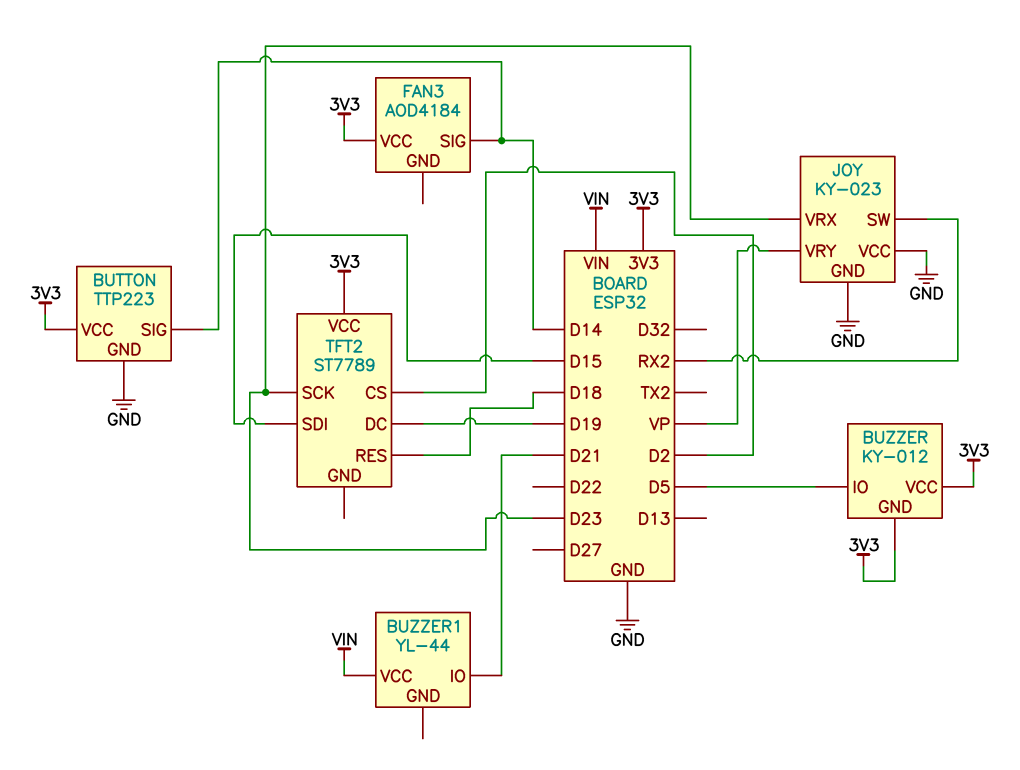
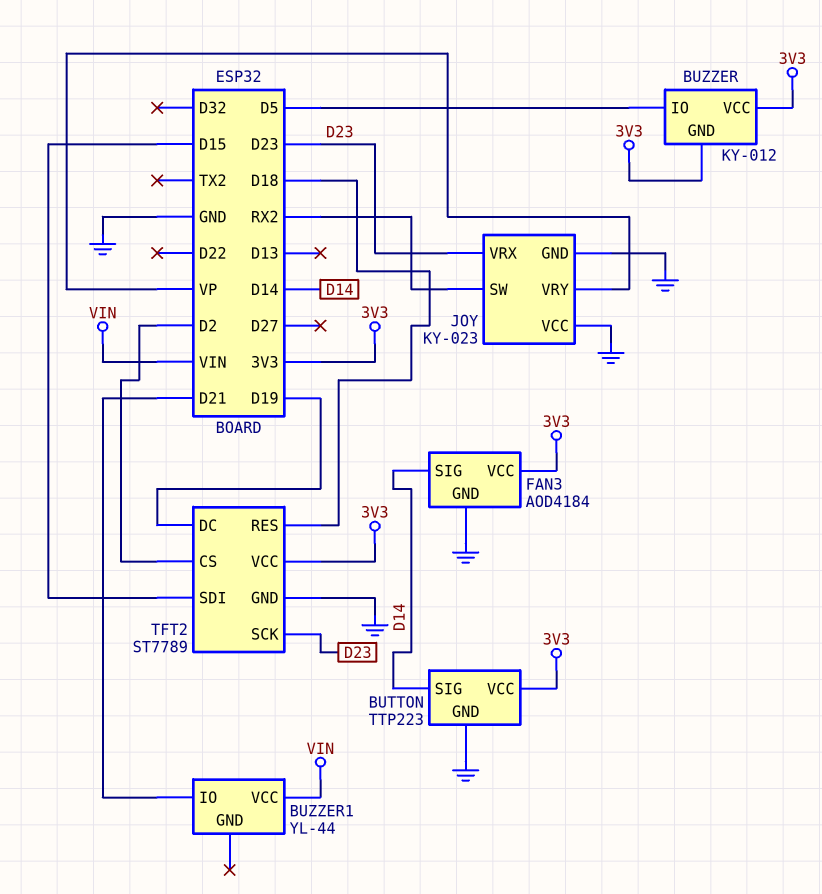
FAN3 pin GND: none -> GND
TFT2 pin GND: none -> GND

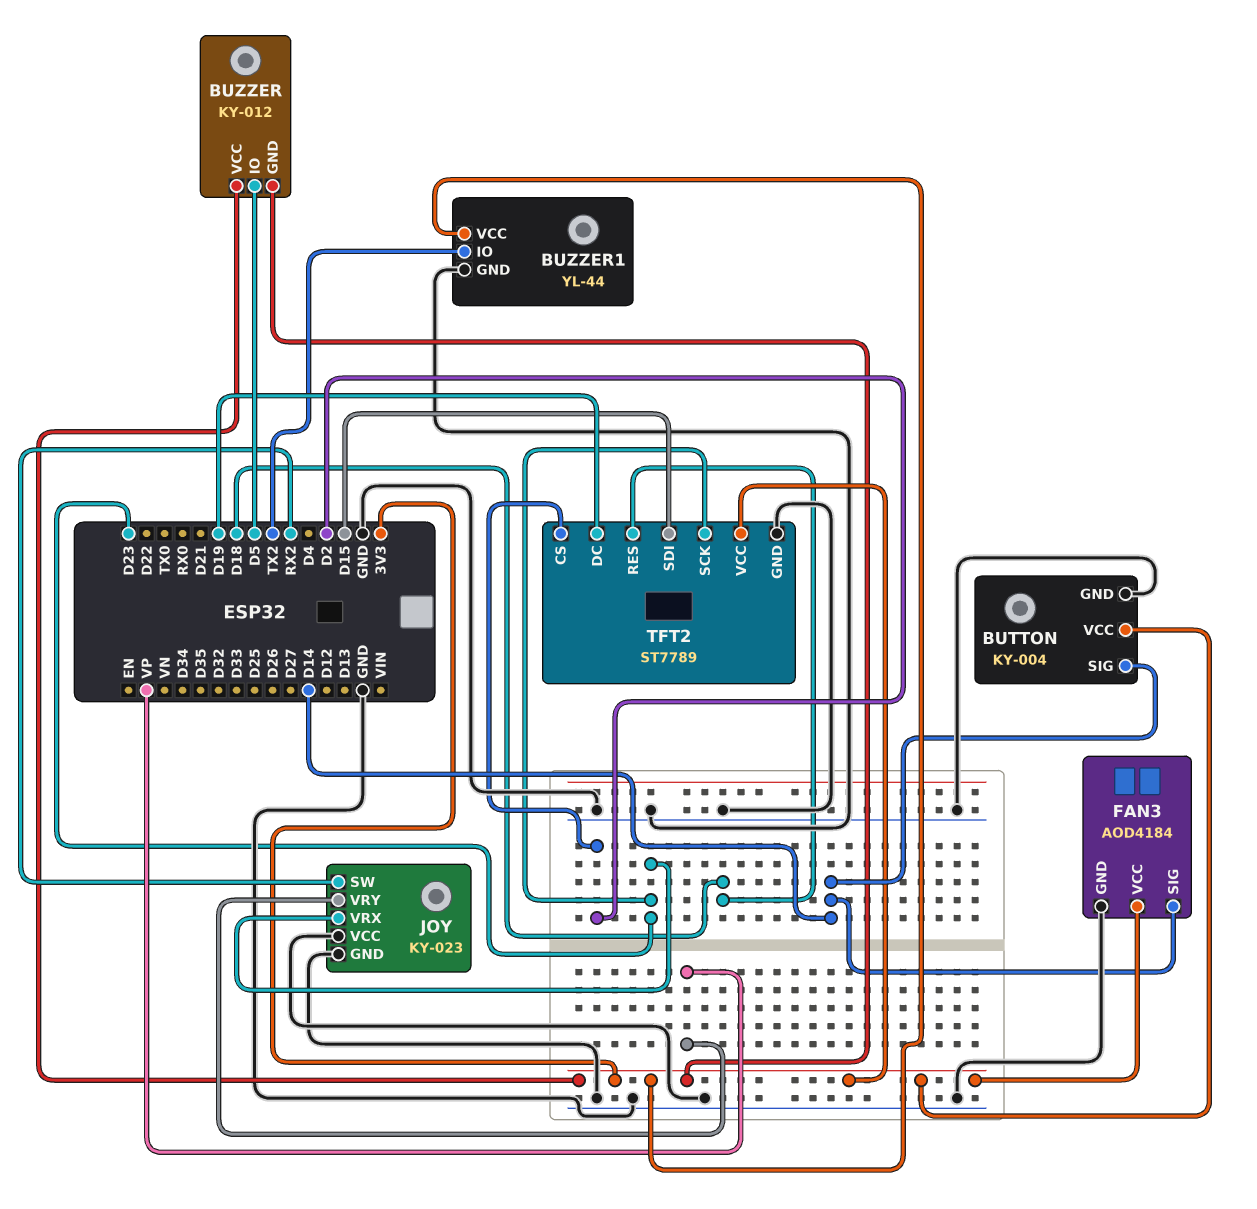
BUTTON: TTP223 -> KY-004
BUZZER1 pin GND: none -> GND
BUZZER1 pin IO: D21 -> TX2
BUZZER1 pin VCC: VIN -> 3V3

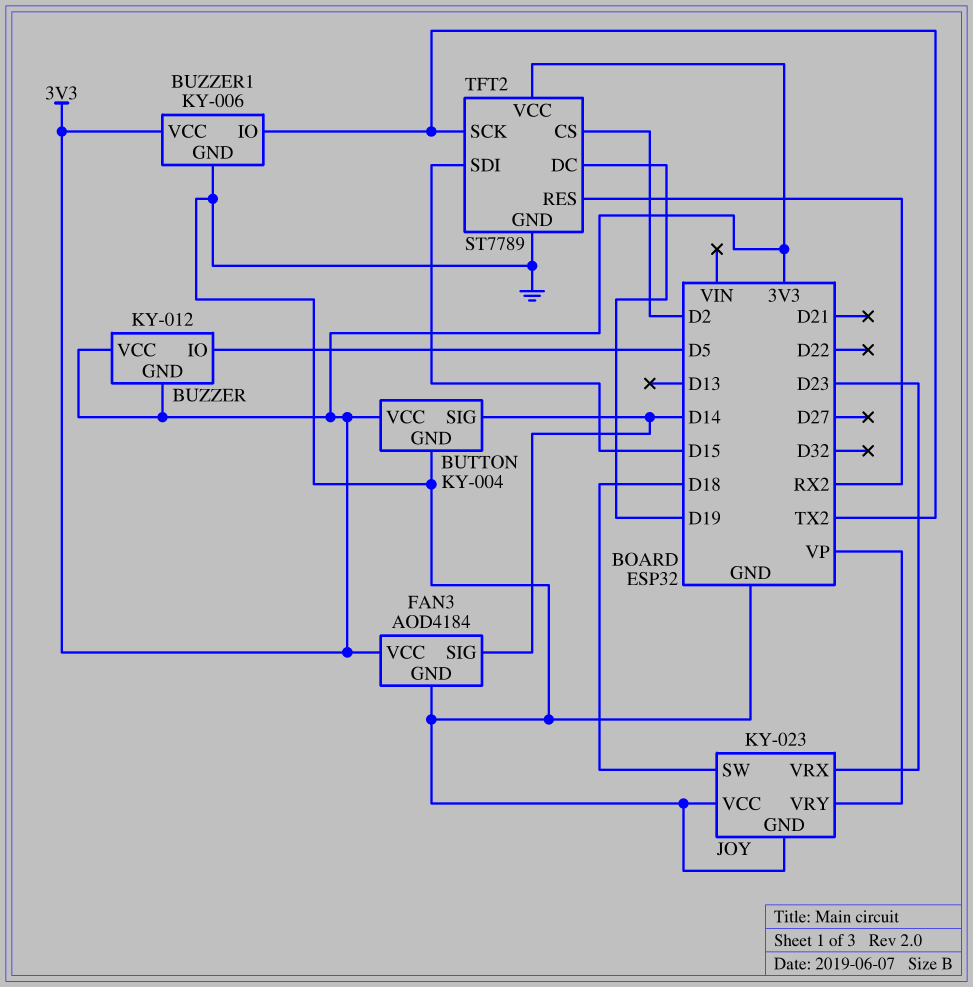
BUZZER1: YL-44 -> KY-006
JOY pin SW: RX2 -> D18
TFT2 pin RES: D18 -> RX2
TFT2 pin SCK: D23 -> TX2

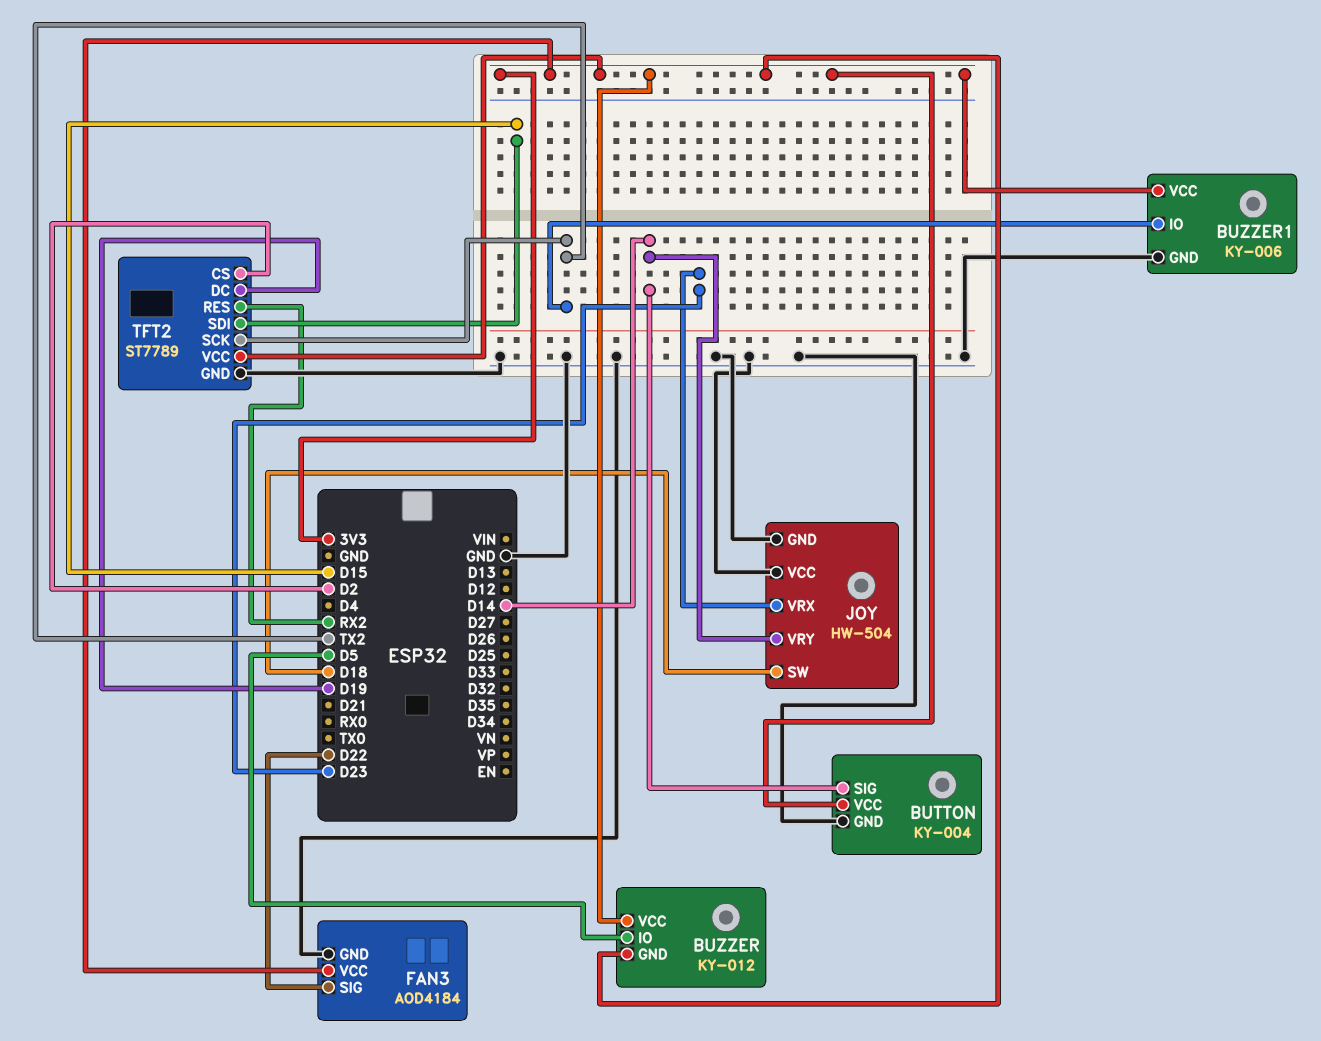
FAN3 pin SIG: D14 -> D22
JOY: KY-023 -> HW-504
JOY pin VRY: VP -> D14

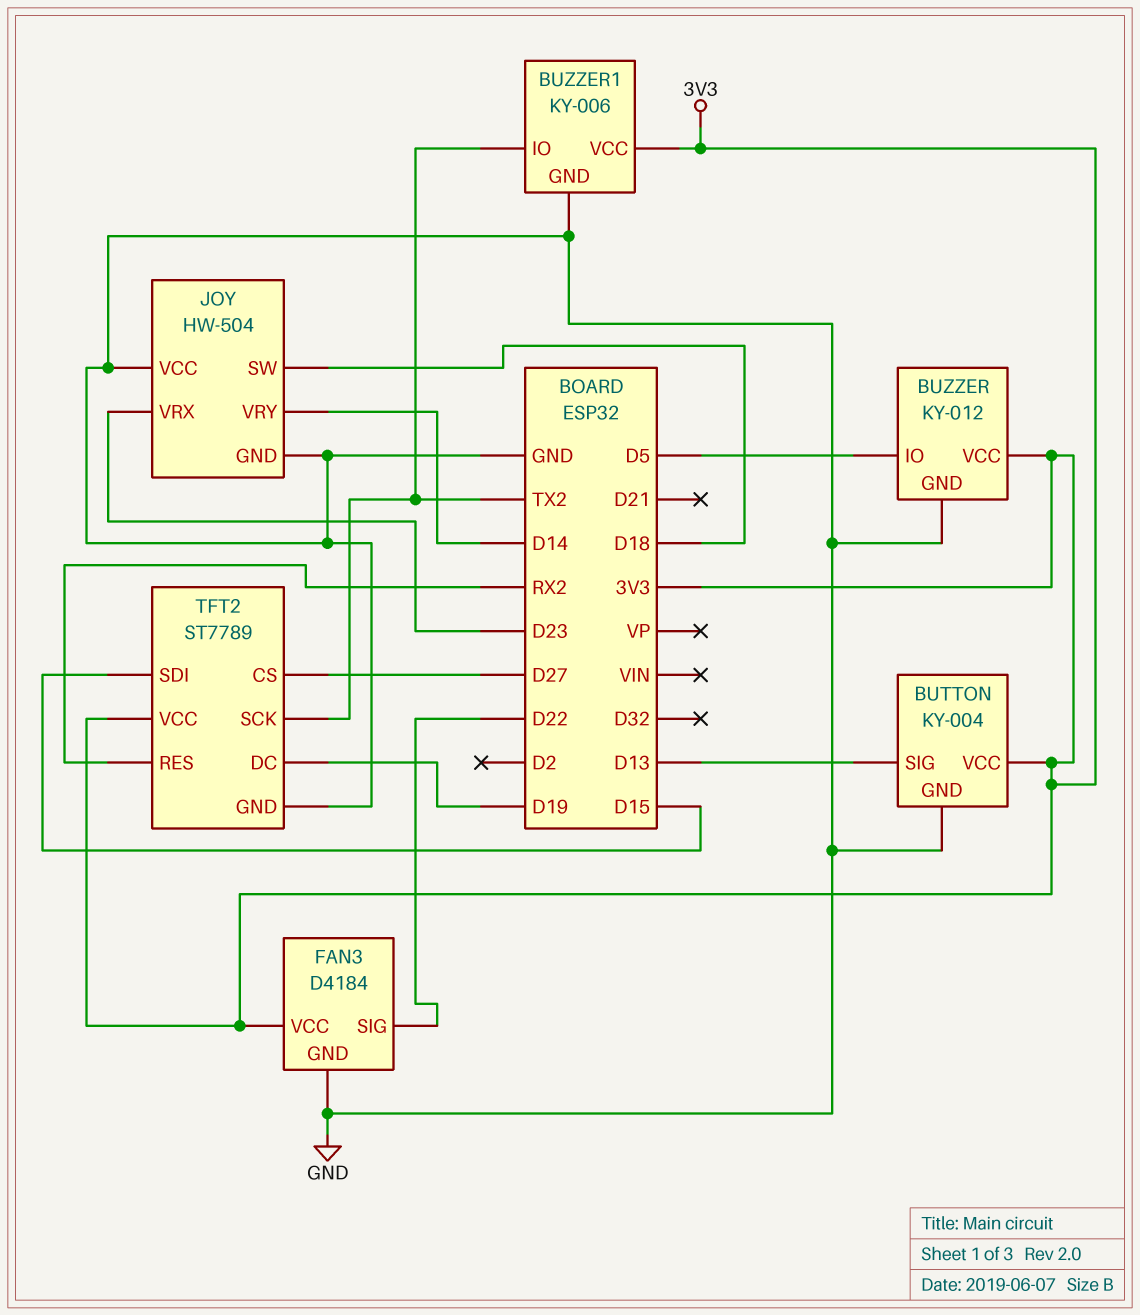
BUTTON pin SIG: D14 -> D13
BUZZER pin GND: 3V3 -> GND
FAN3: AOD4184 -> D4184
TFT2 pin CS: D2 -> D27

